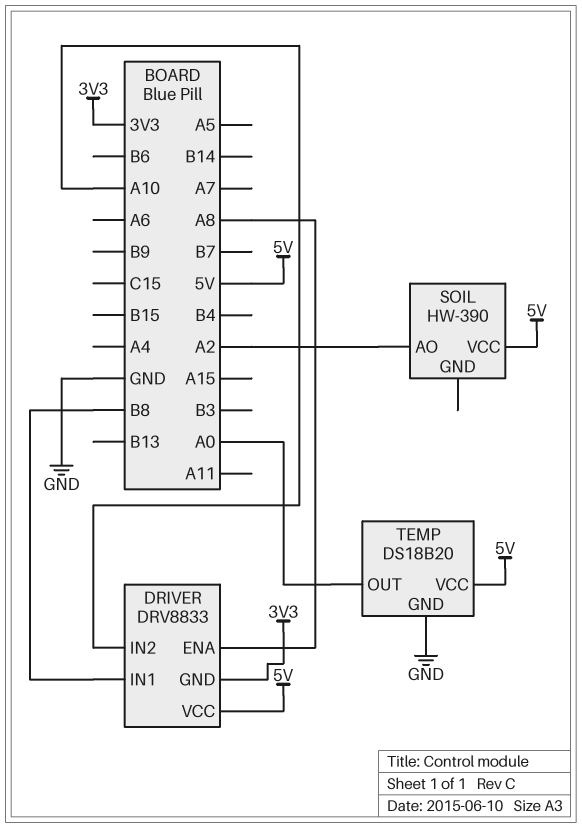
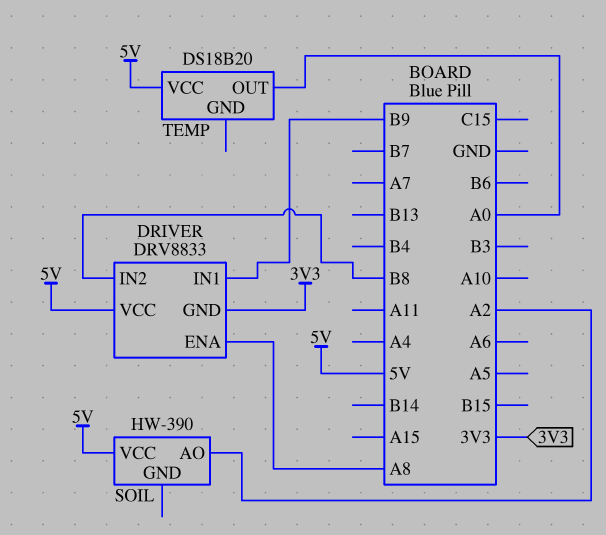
DRIVER pin IN1: B8 -> B9
DRIVER pin IN2: A10 -> B8
TEMP pin GND: GND -> none

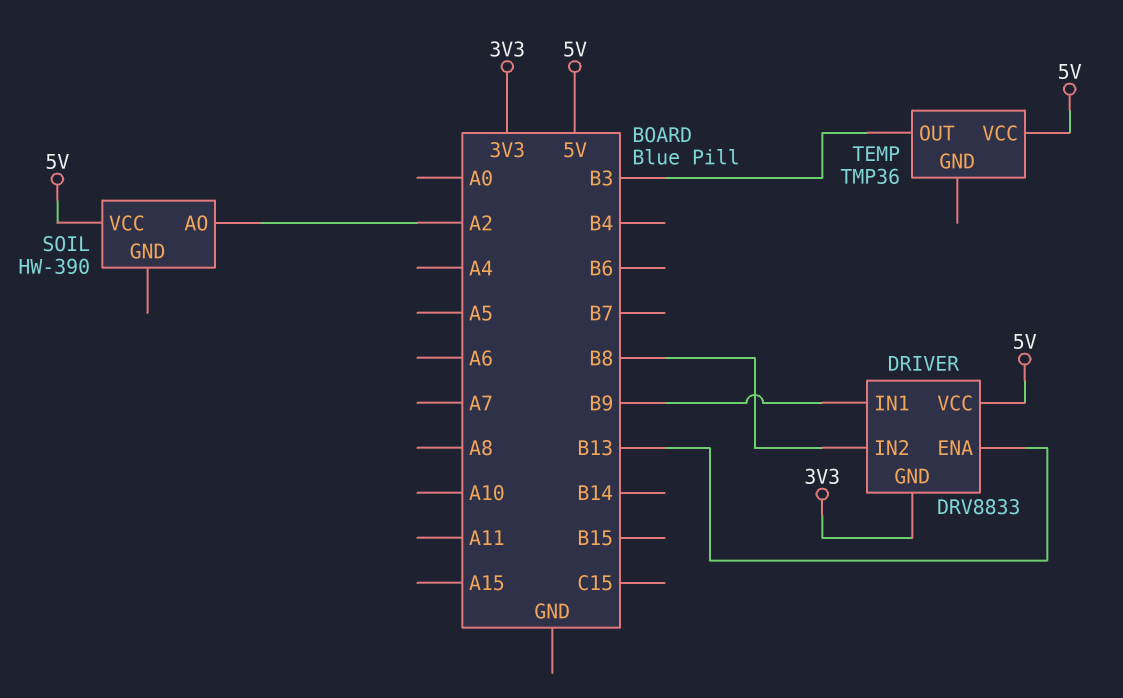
DRIVER pin ENA: A8 -> B13
TEMP: DS18B20 -> TMP36
TEMP pin OUT: A0 -> B3

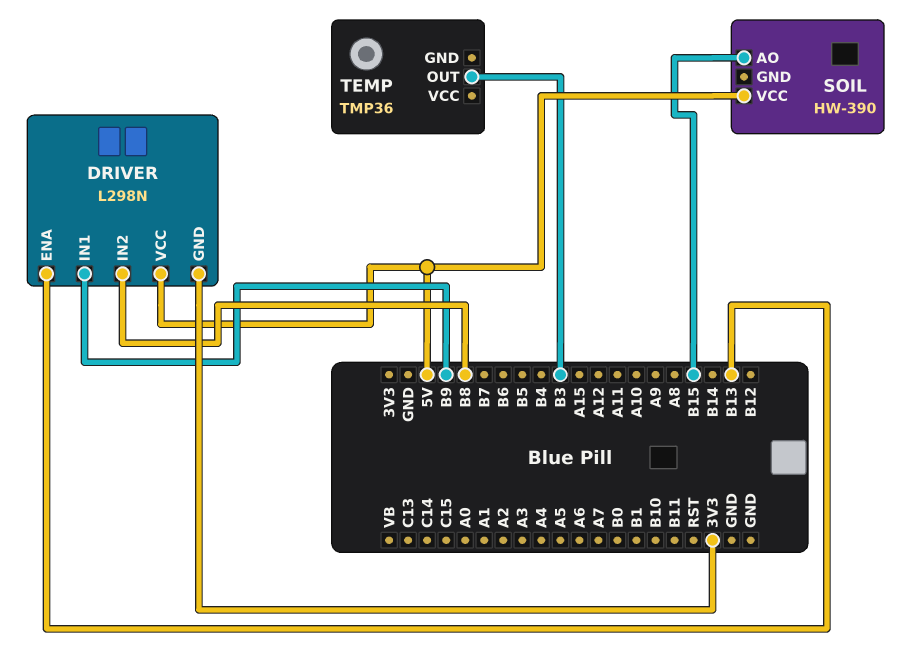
DRIVER: DRV8833 -> L298N
SOIL pin AO: A2 -> B15
TEMP pin VCC: 5V -> none

